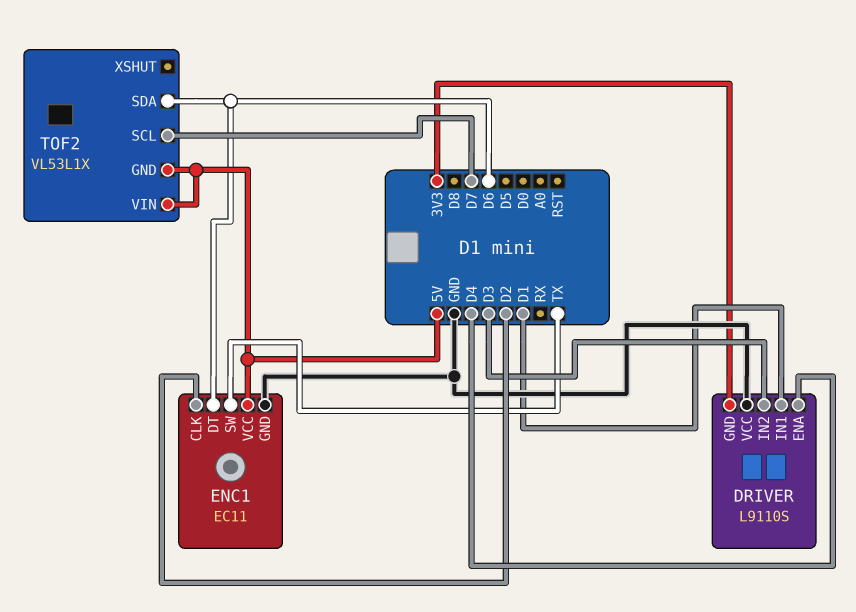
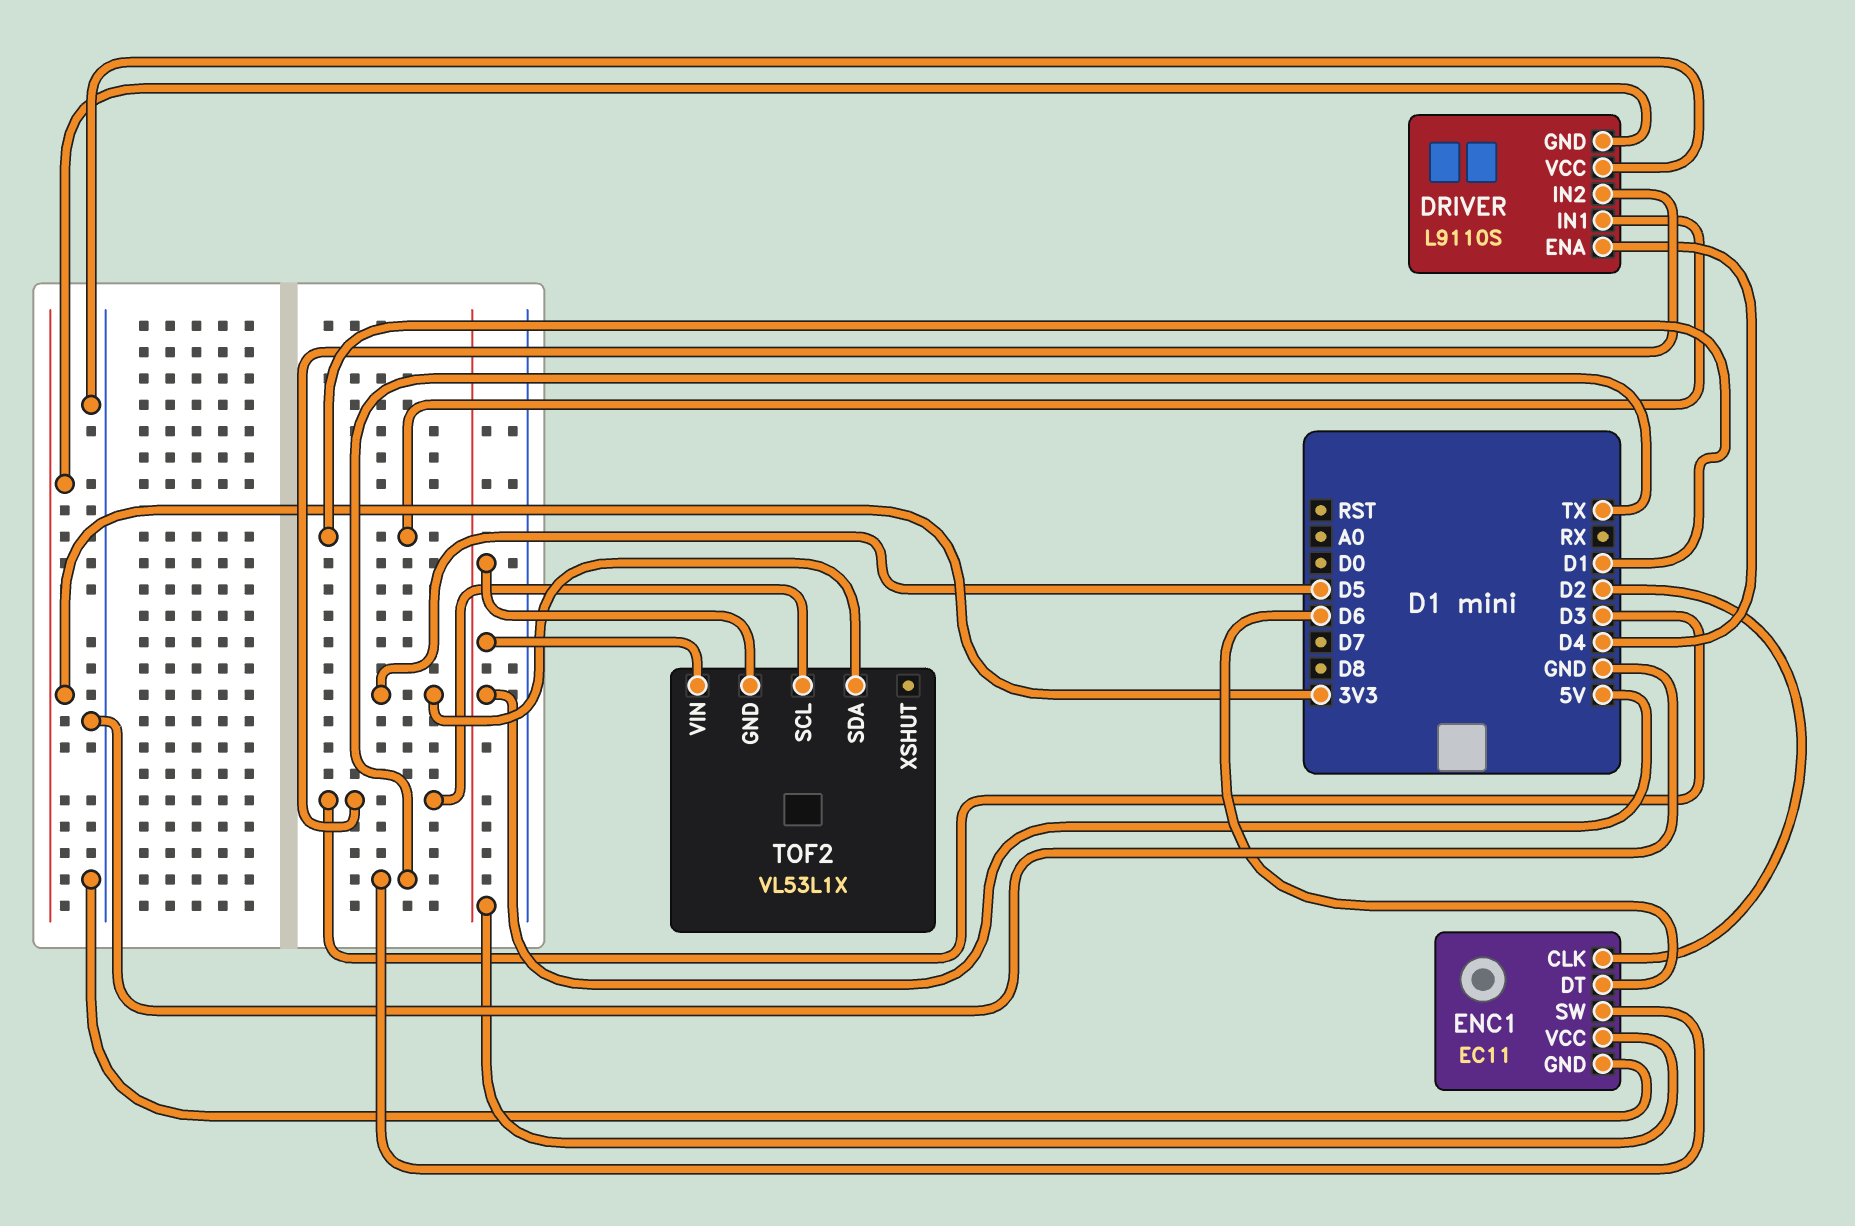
TOF2 pin SCL: D7 -> D3
TOF2 pin SDA: D6 -> D5

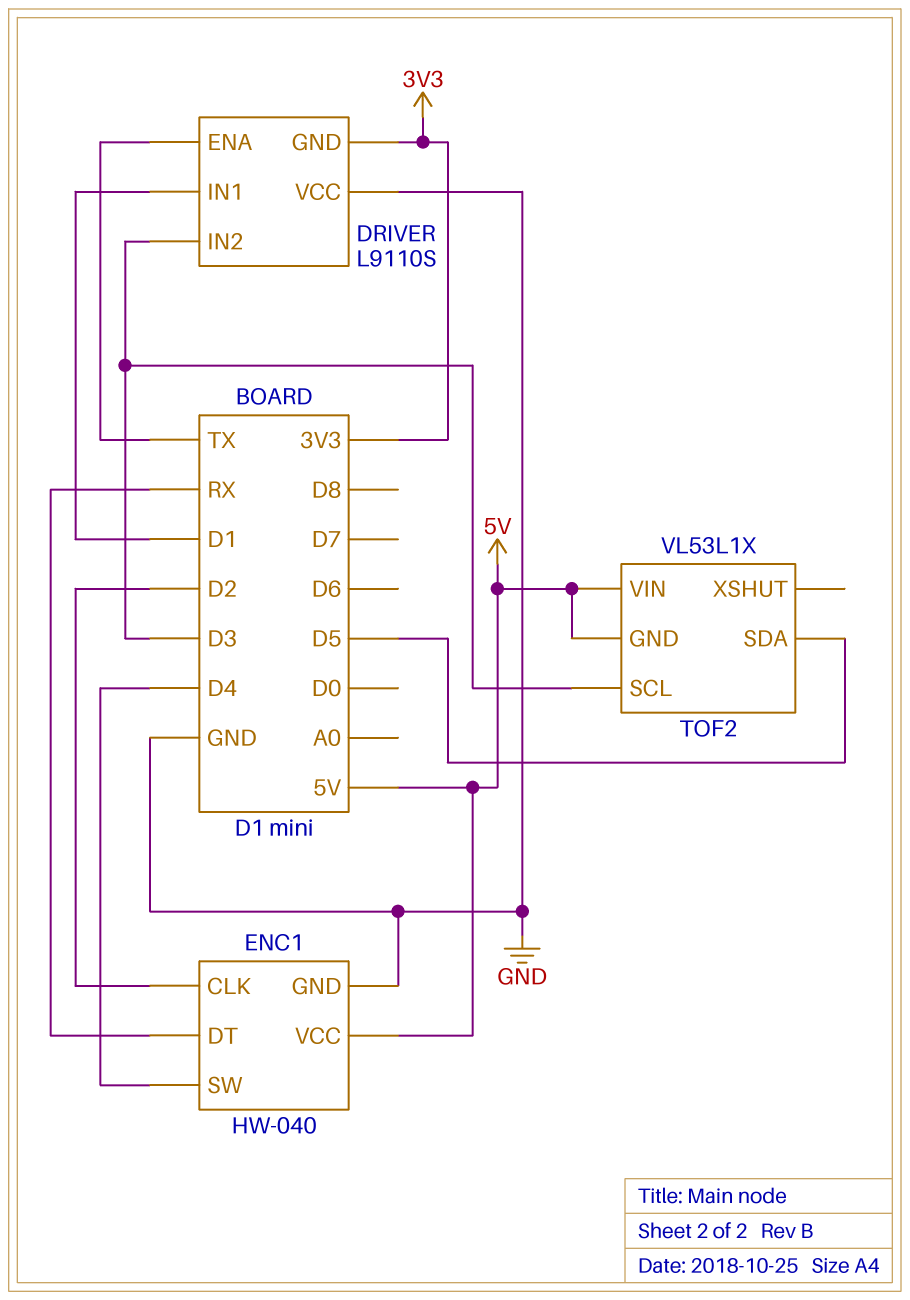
DRIVER pin ENA: D4 -> TX
ENC1: EC11 -> HW-040
ENC1 pin DT: D6 -> RX
ENC1 pin SW: TX -> D4

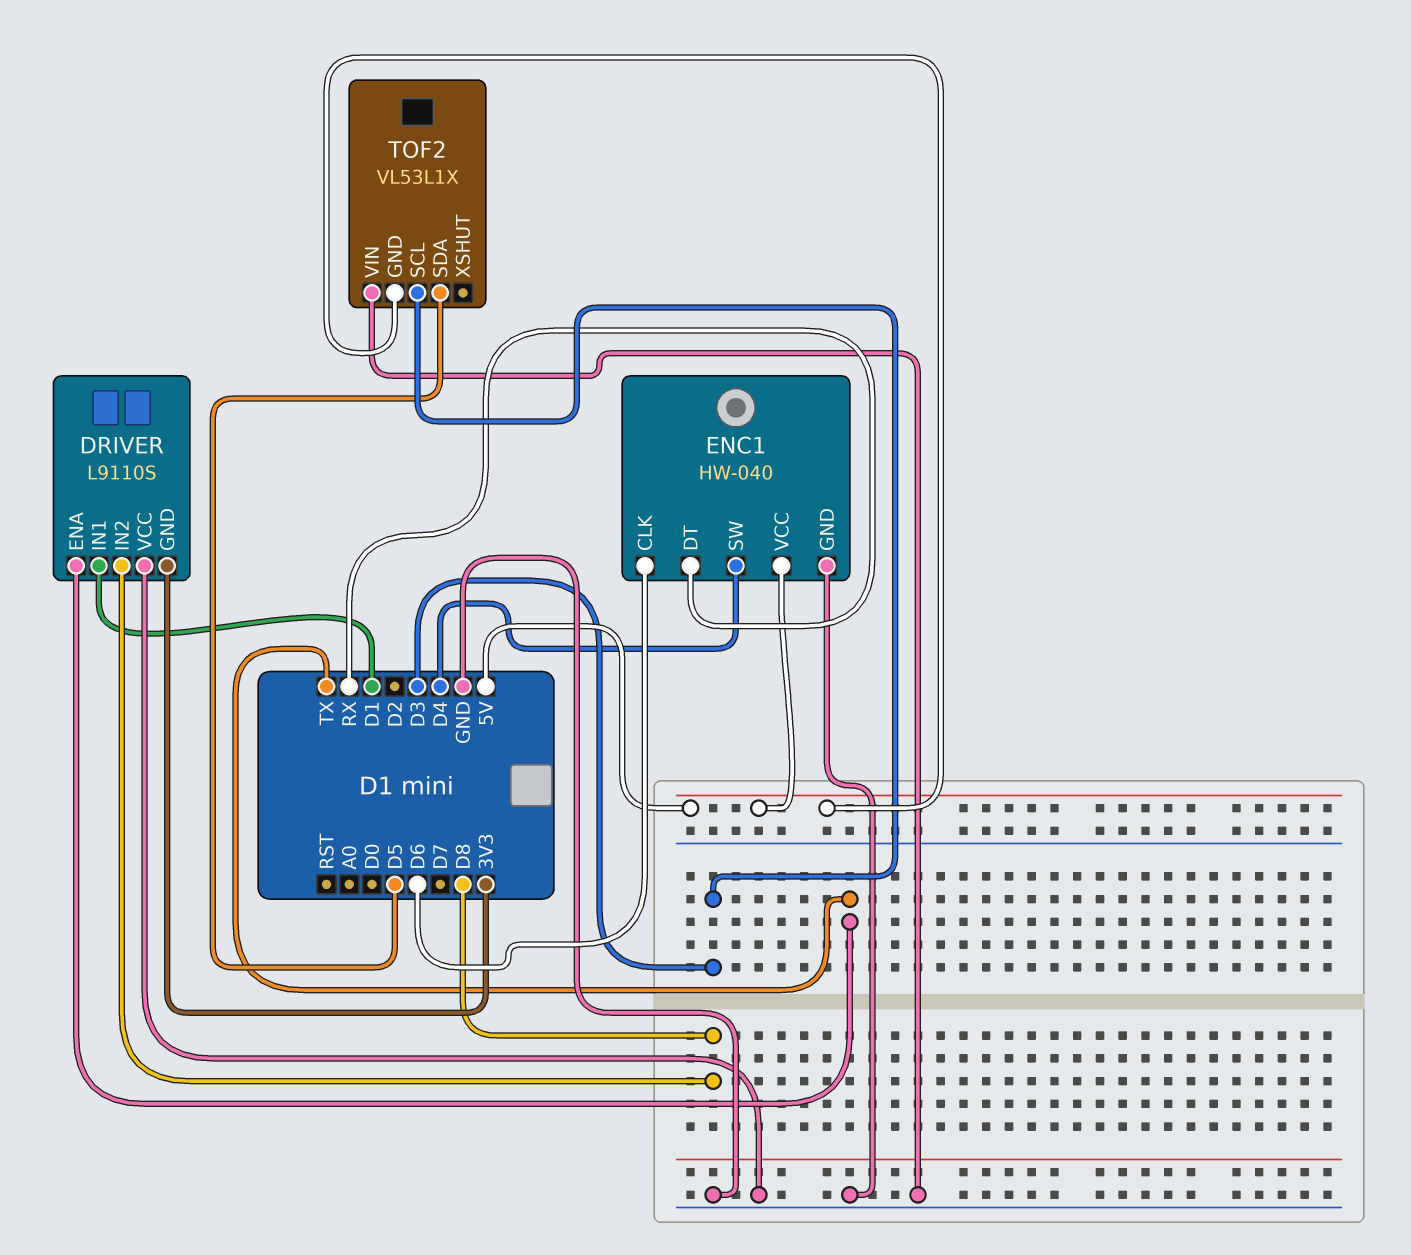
DRIVER pin IN2: D3 -> D8
ENC1 pin CLK: D2 -> D6
TOF2 pin VIN: 5V -> GND

